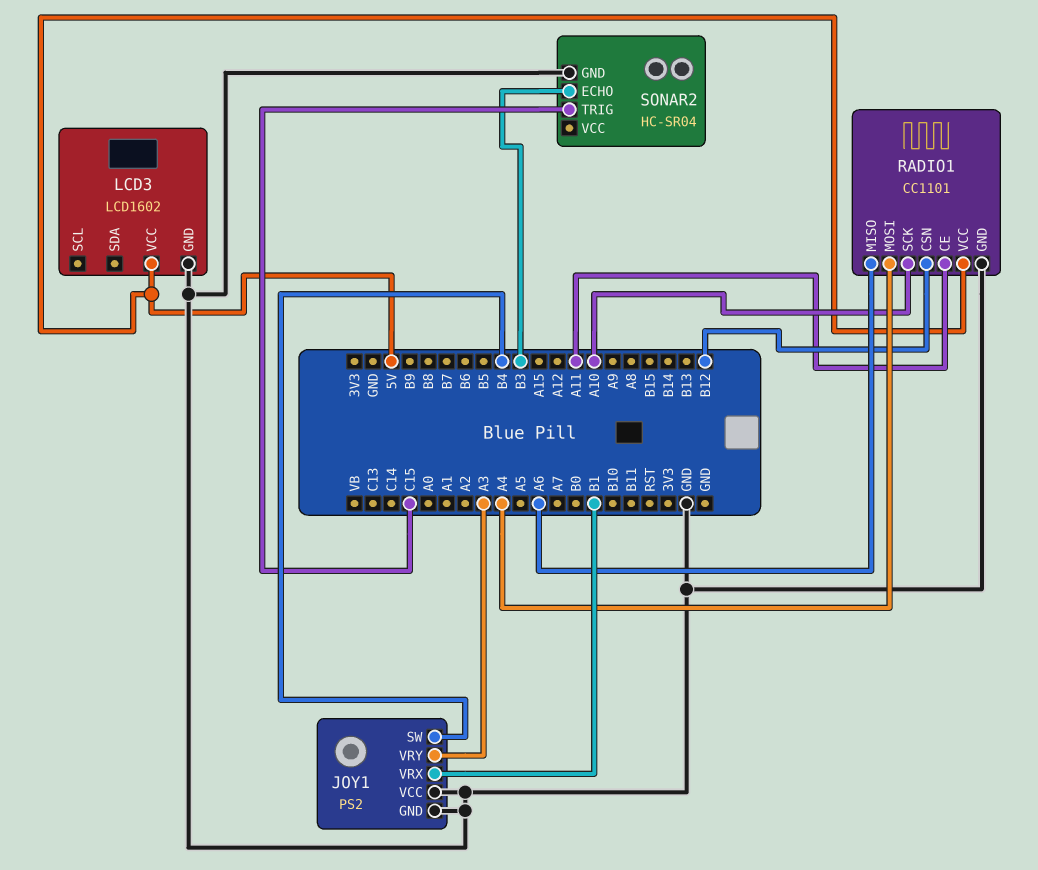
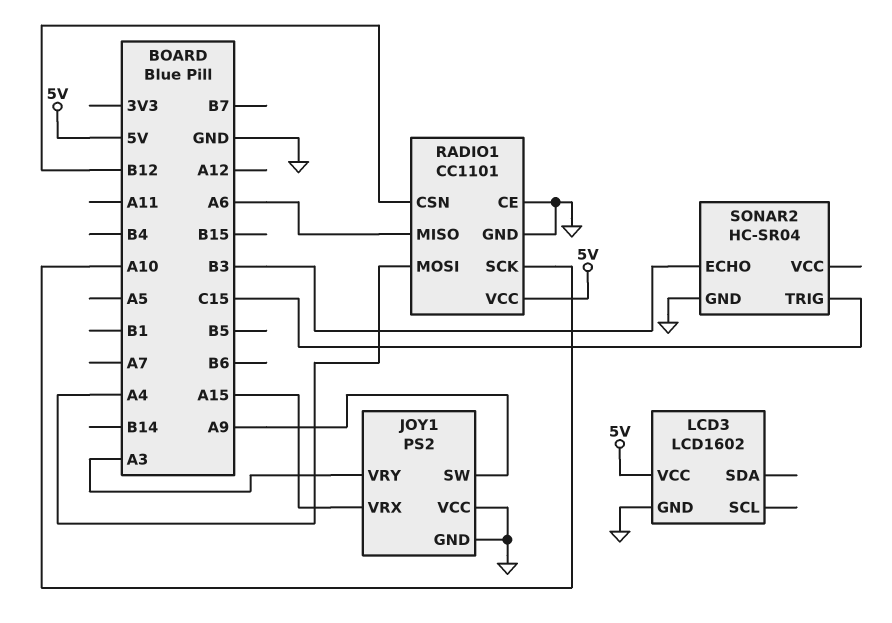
JOY1 pin SW: B4 -> A9
JOY1 pin VRX: B1 -> A15
RADIO1 pin CE: A11 -> GND

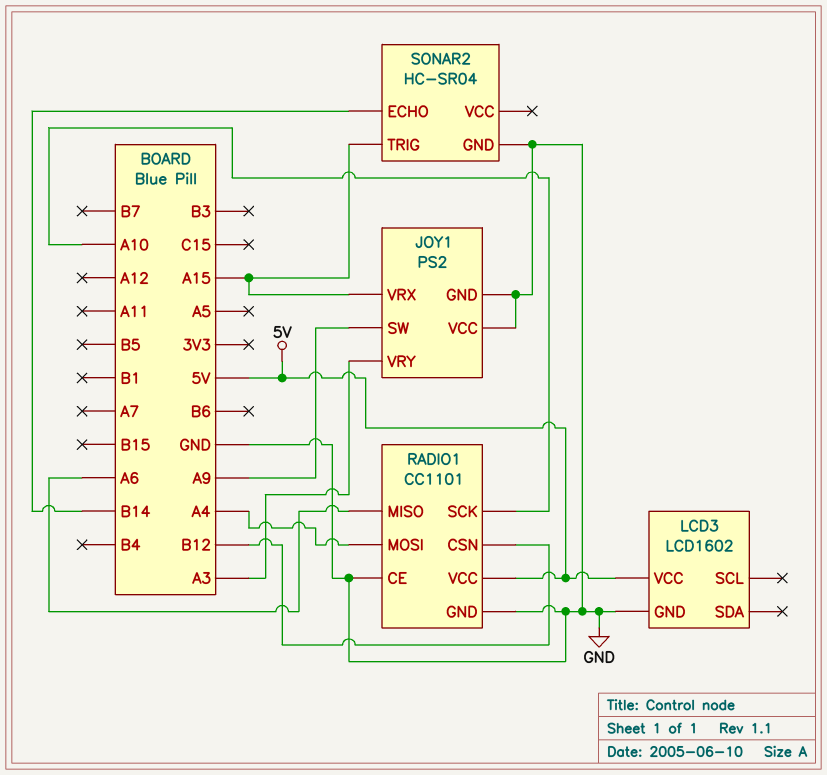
SONAR2 pin ECHO: B3 -> B14
SONAR2 pin TRIG: C15 -> A15

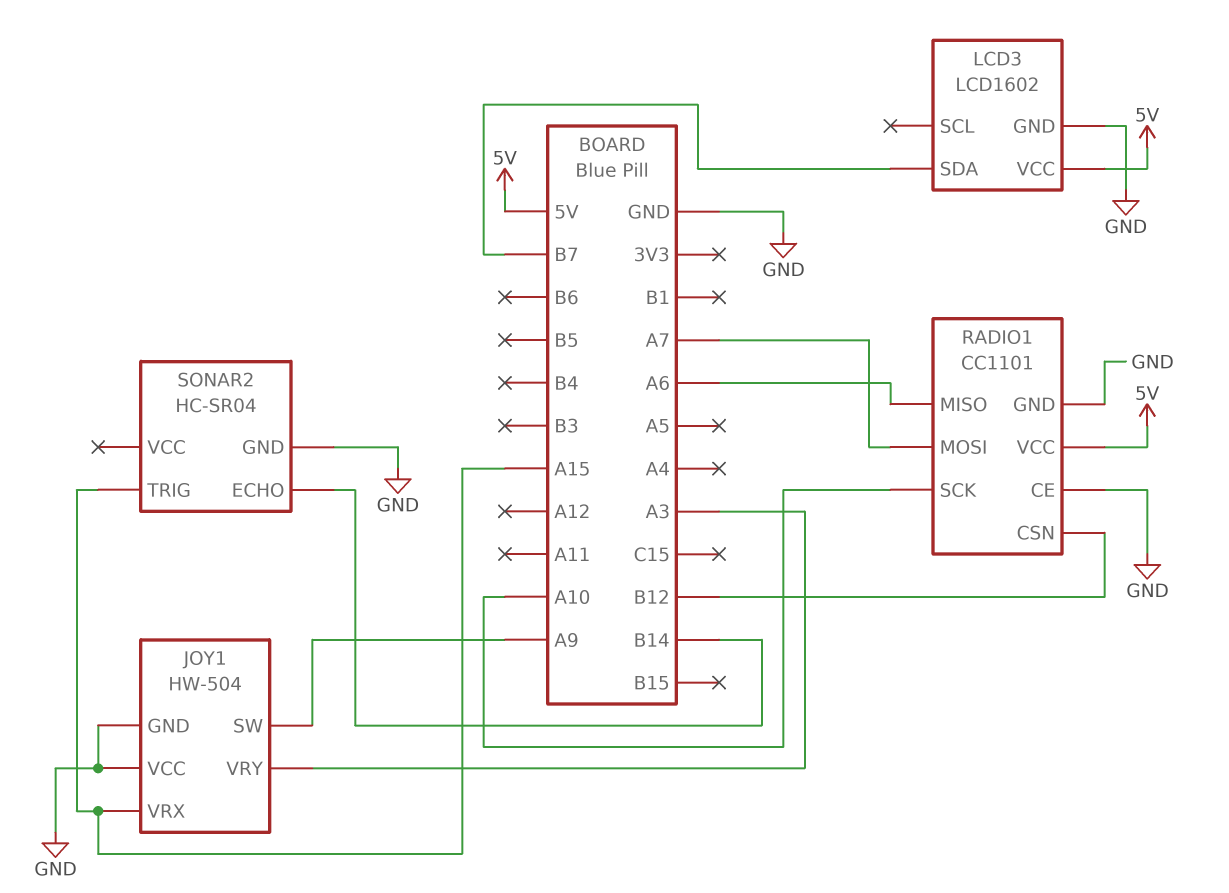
JOY1: PS2 -> HW-504
LCD3 pin SDA: none -> B7
RADIO1 pin MOSI: A4 -> A7

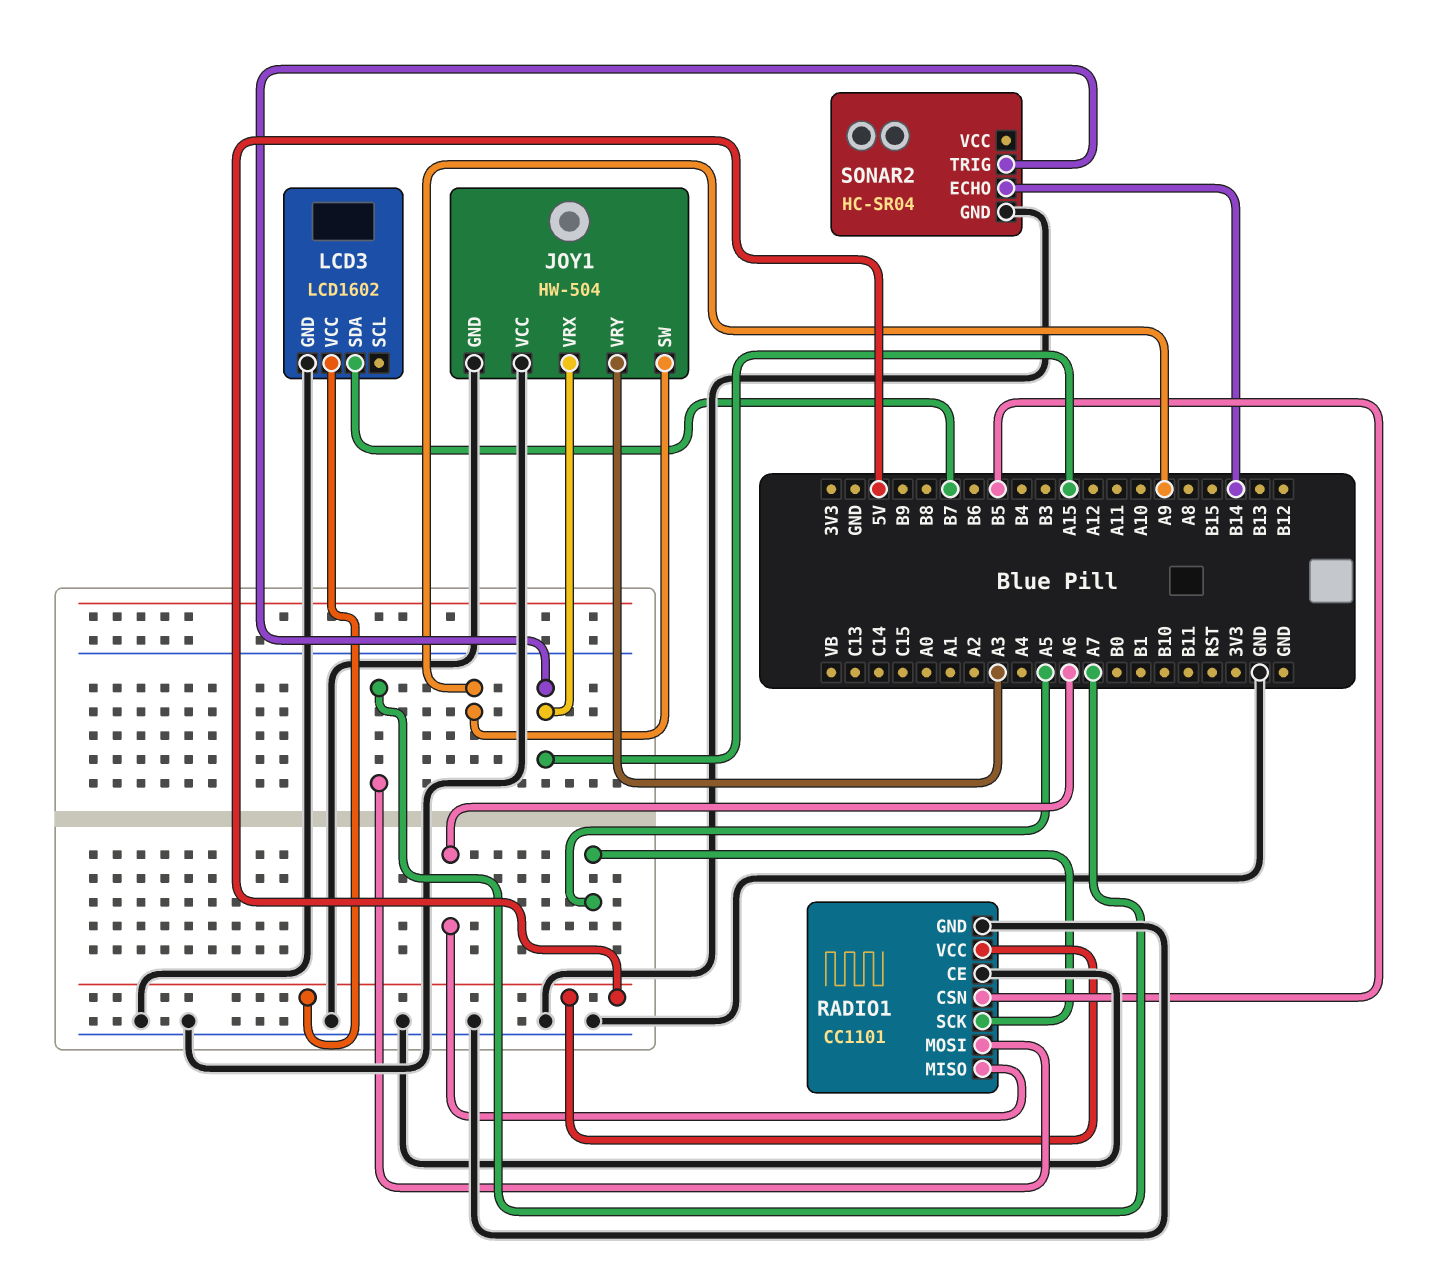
RADIO1 pin CSN: B12 -> B5
RADIO1 pin SCK: A10 -> A5

